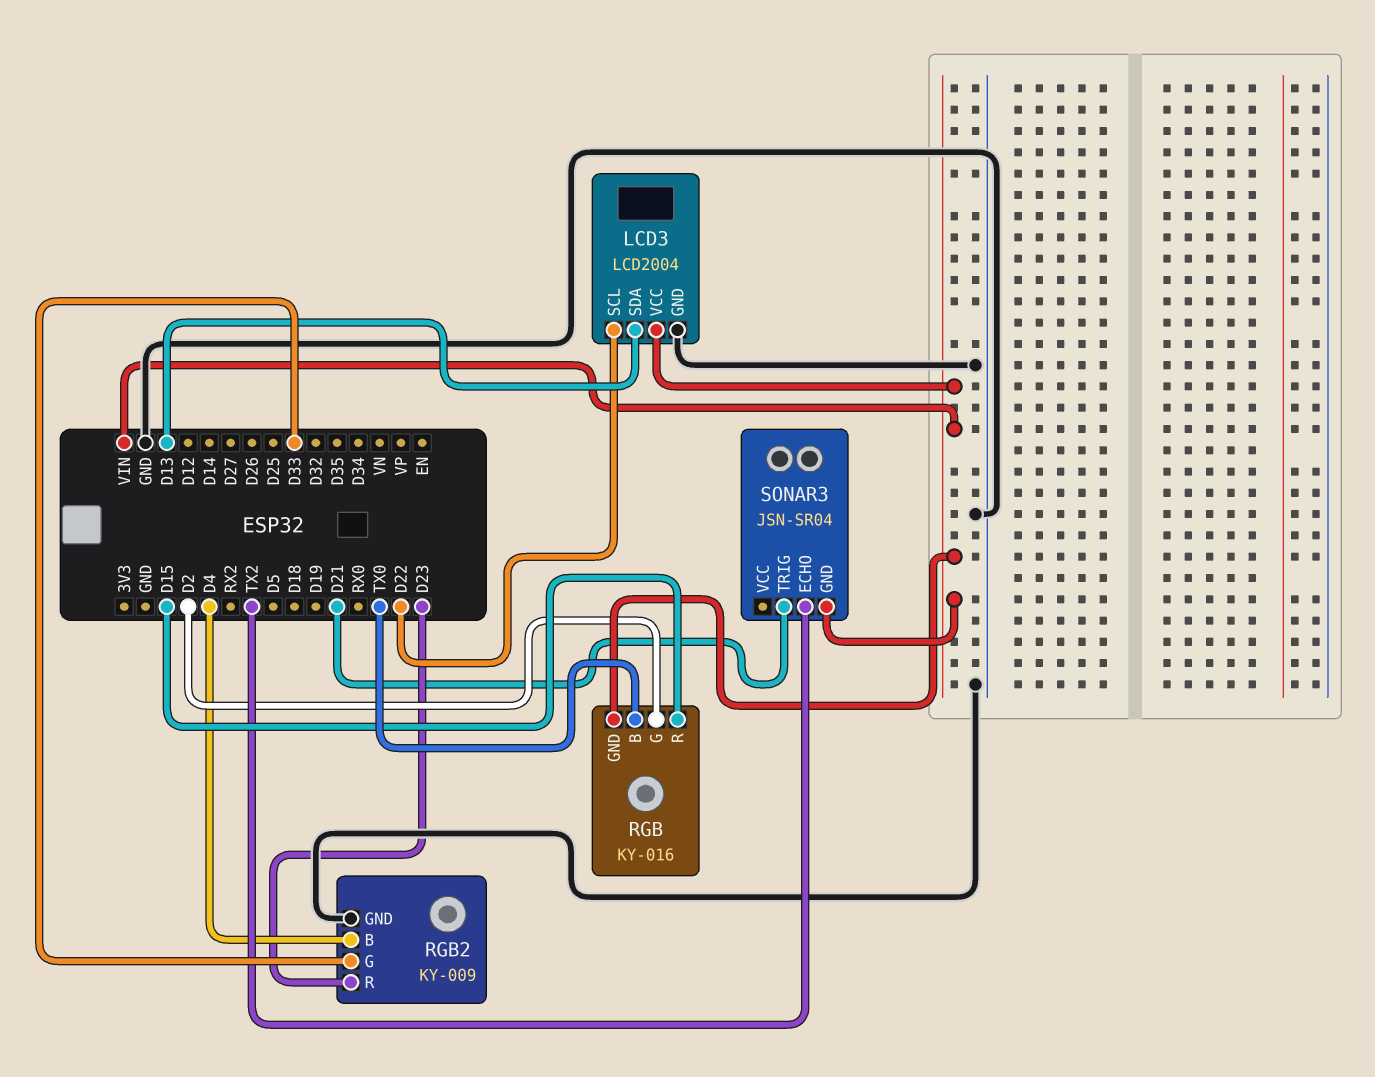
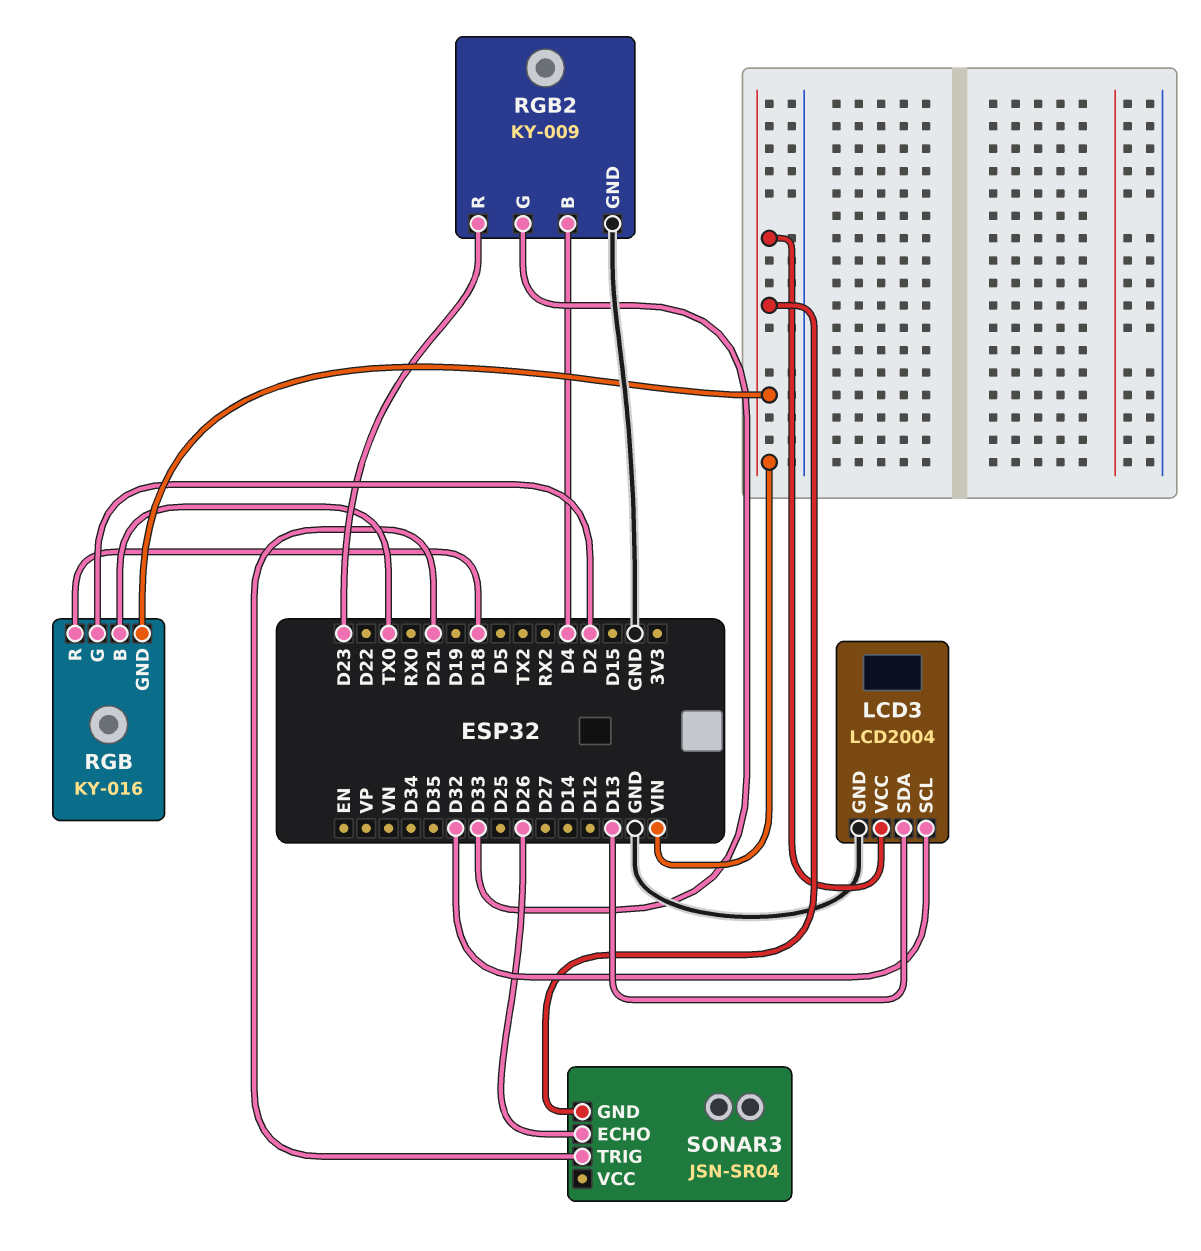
LCD3 pin SCL: D22 -> D32
RGB pin R: D15 -> D18
SONAR3 pin ECHO: TX2 -> D26

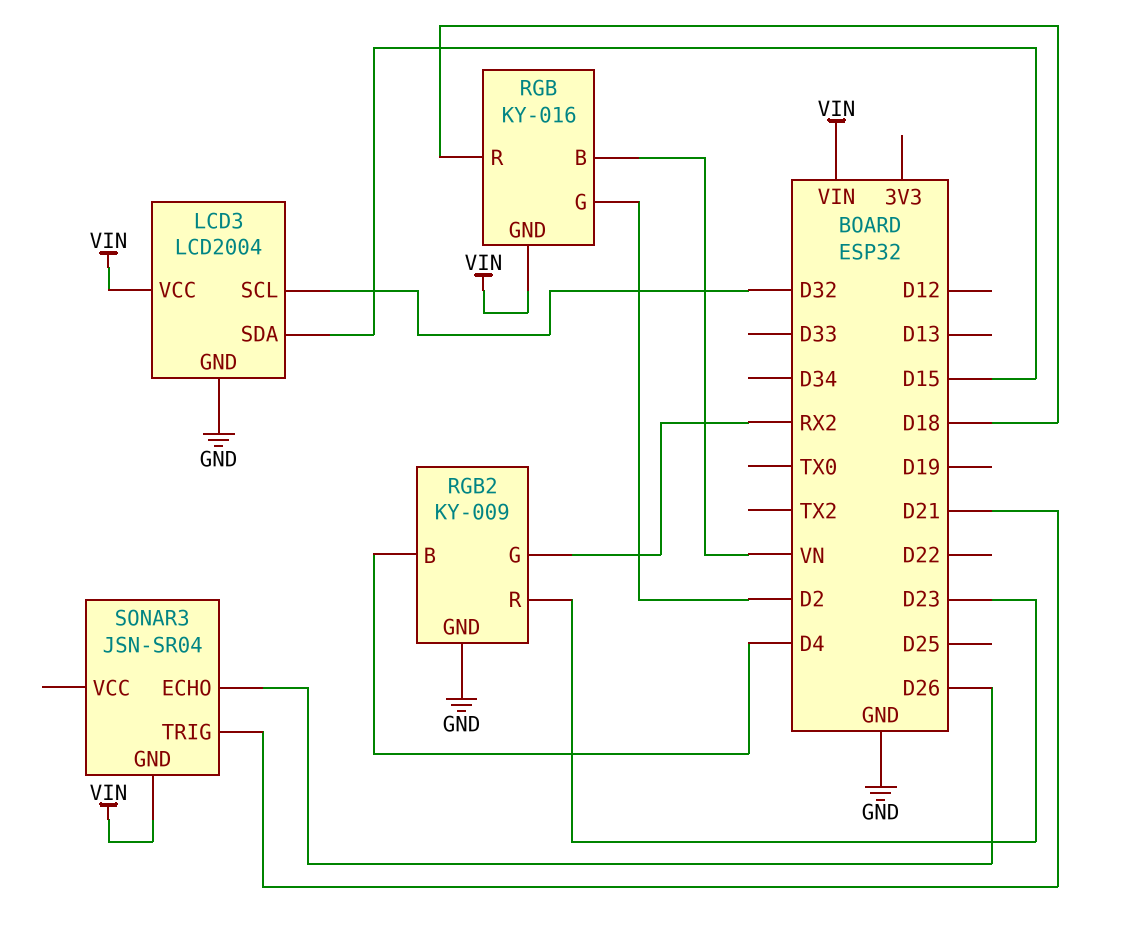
LCD3 pin SDA: D13 -> D15
RGB pin B: TX0 -> VN
RGB2 pin G: D33 -> RX2

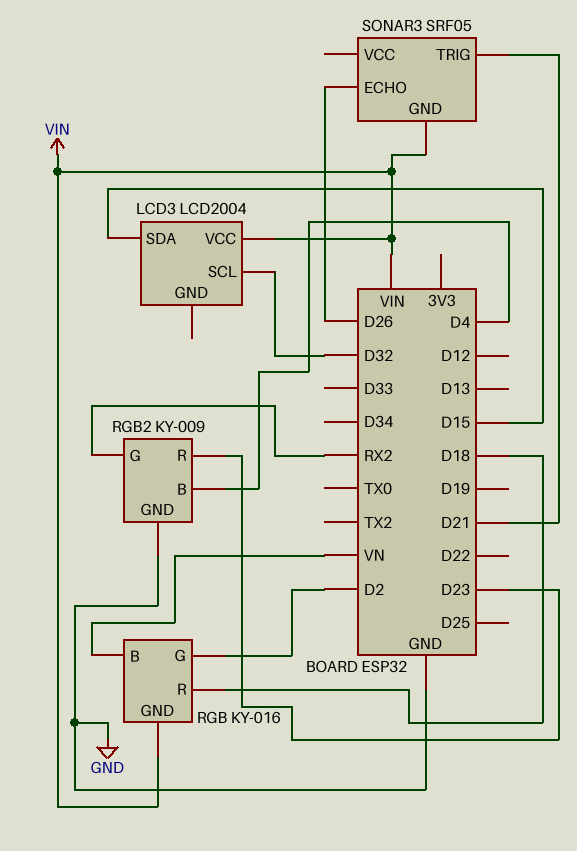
LCD3 pin GND: GND -> none
SONAR3: JSN-SR04 -> SRF05

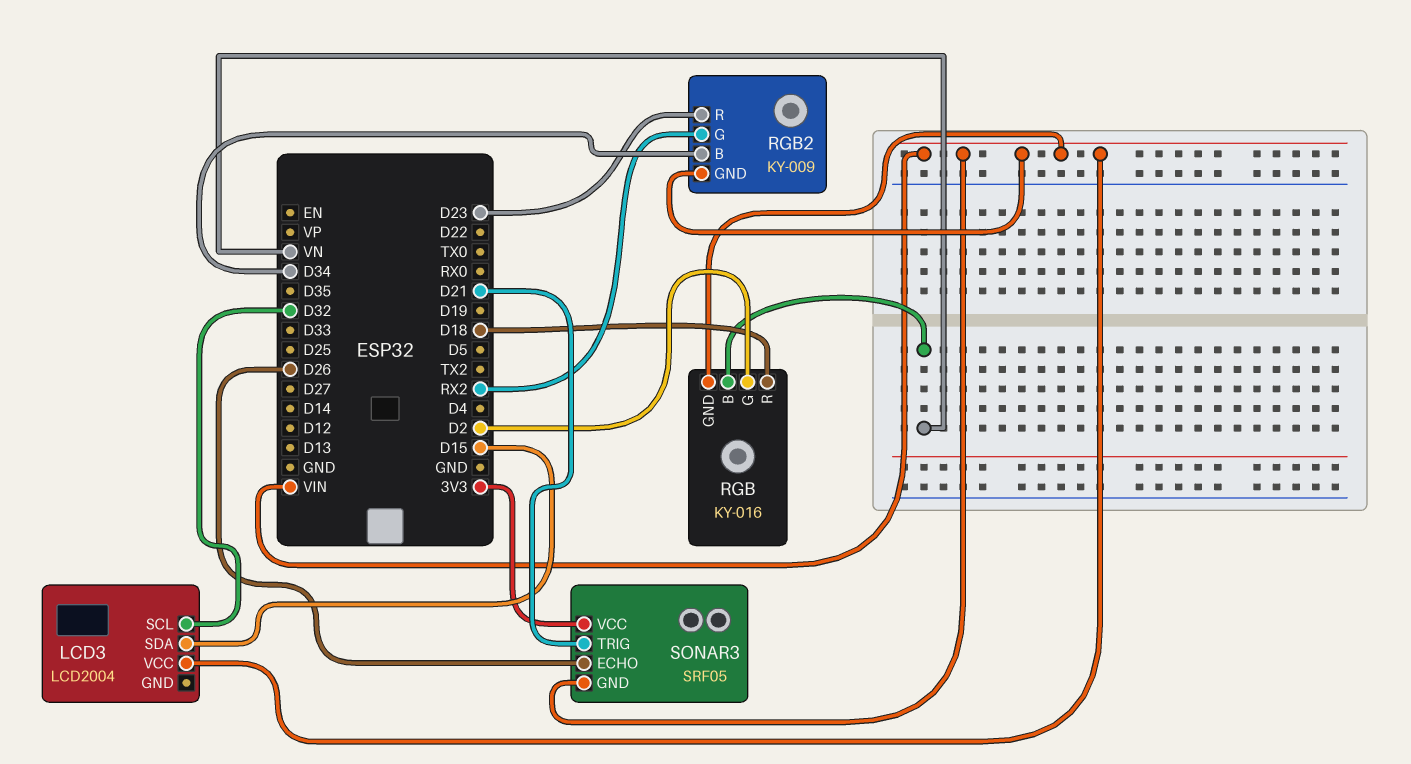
RGB2 pin B: D4 -> D34
RGB2 pin GND: GND -> VIN
SONAR3 pin VCC: none -> 3V3

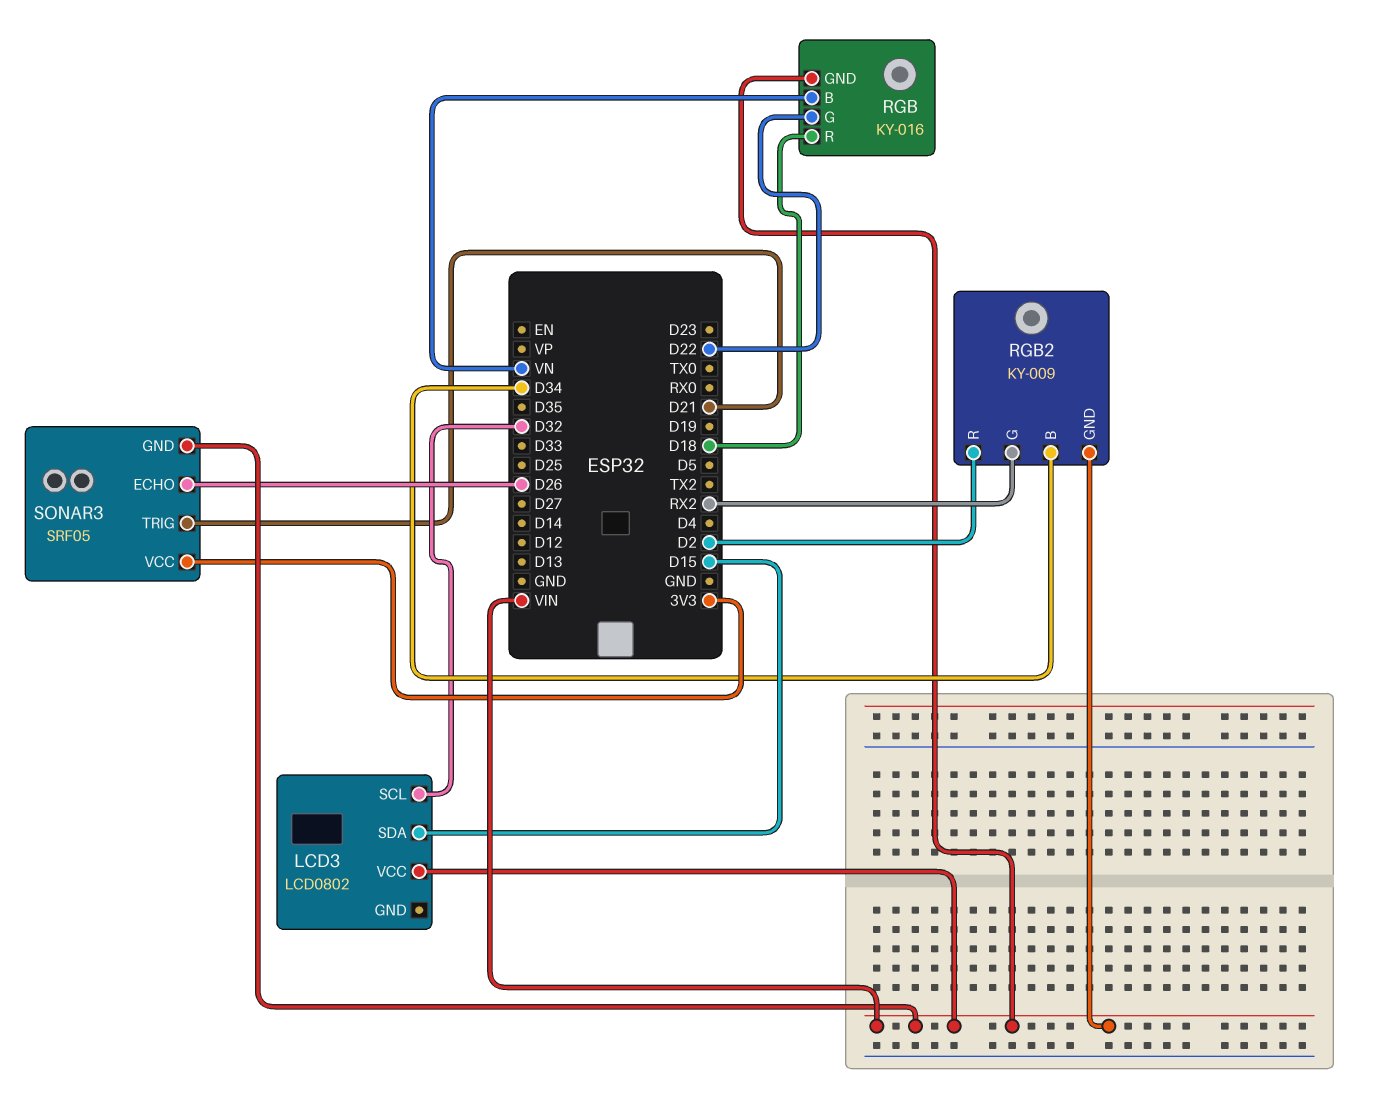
LCD3: LCD2004 -> LCD0802
RGB pin G: D2 -> D22
RGB2 pin R: D23 -> D2

